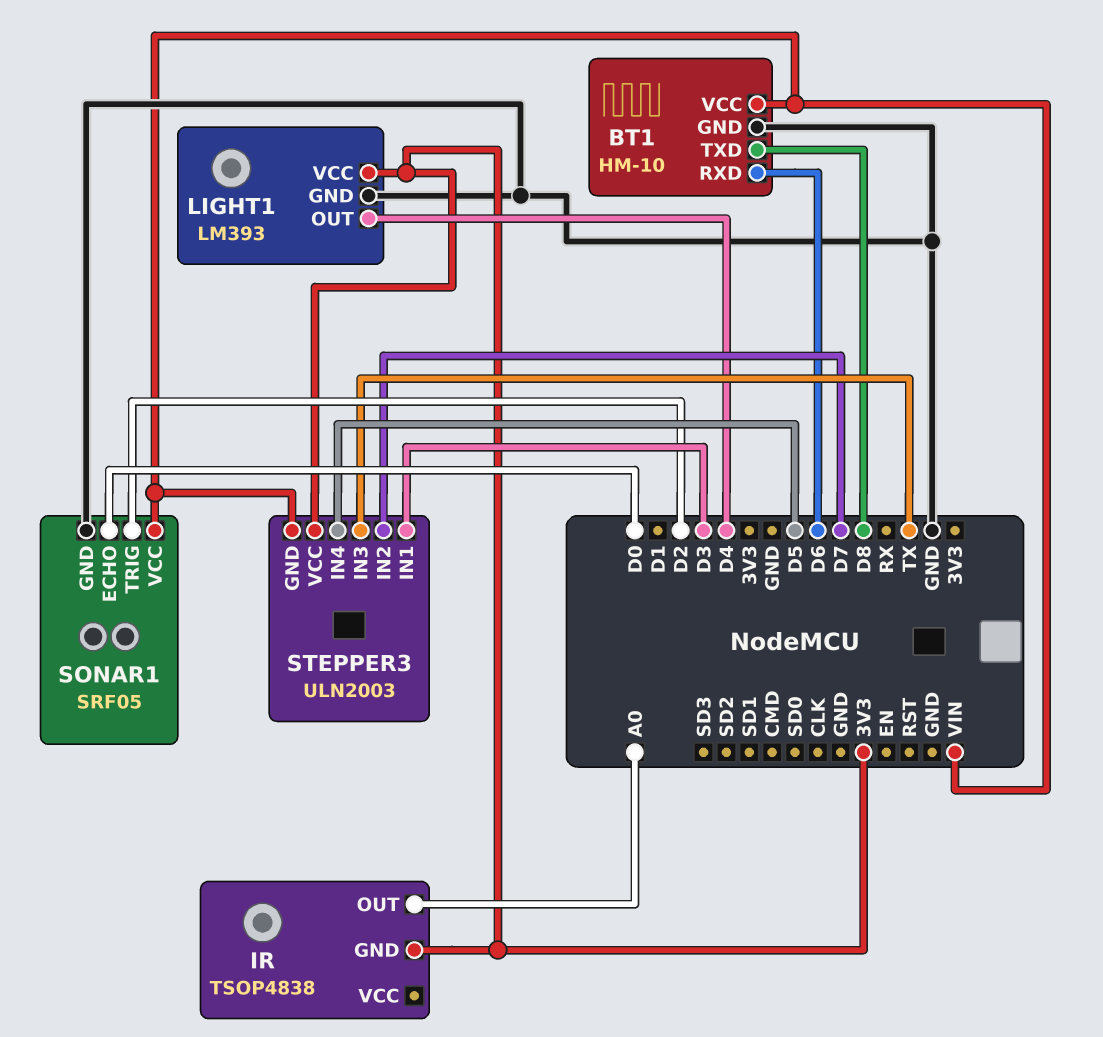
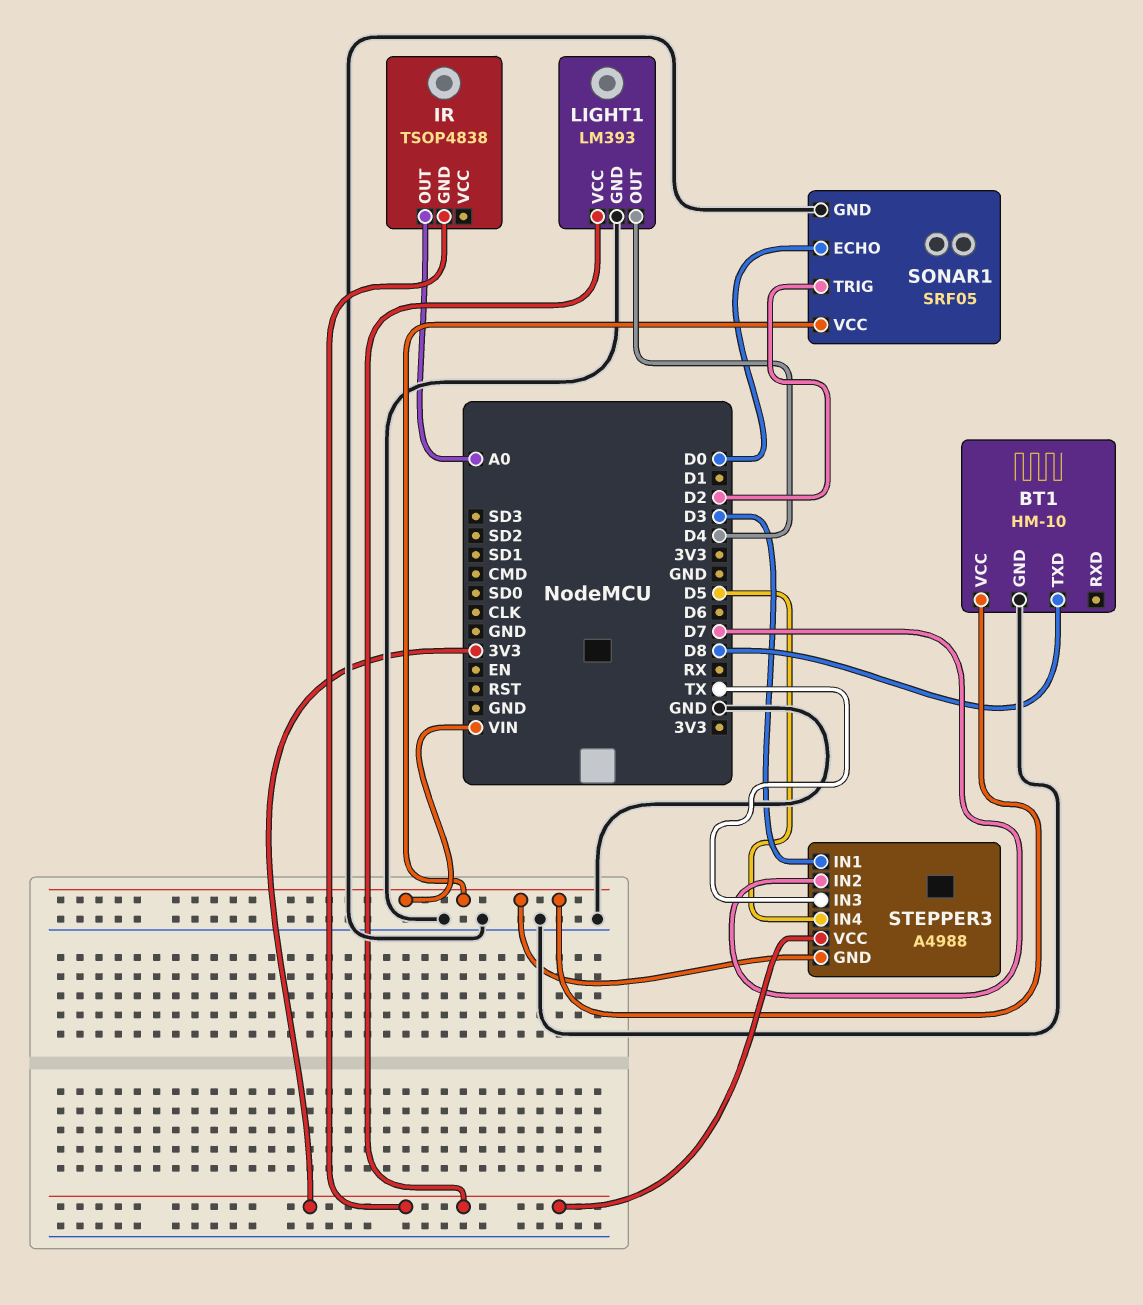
BT1 pin RXD: D6 -> none
STEPPER3: ULN2003 -> A4988

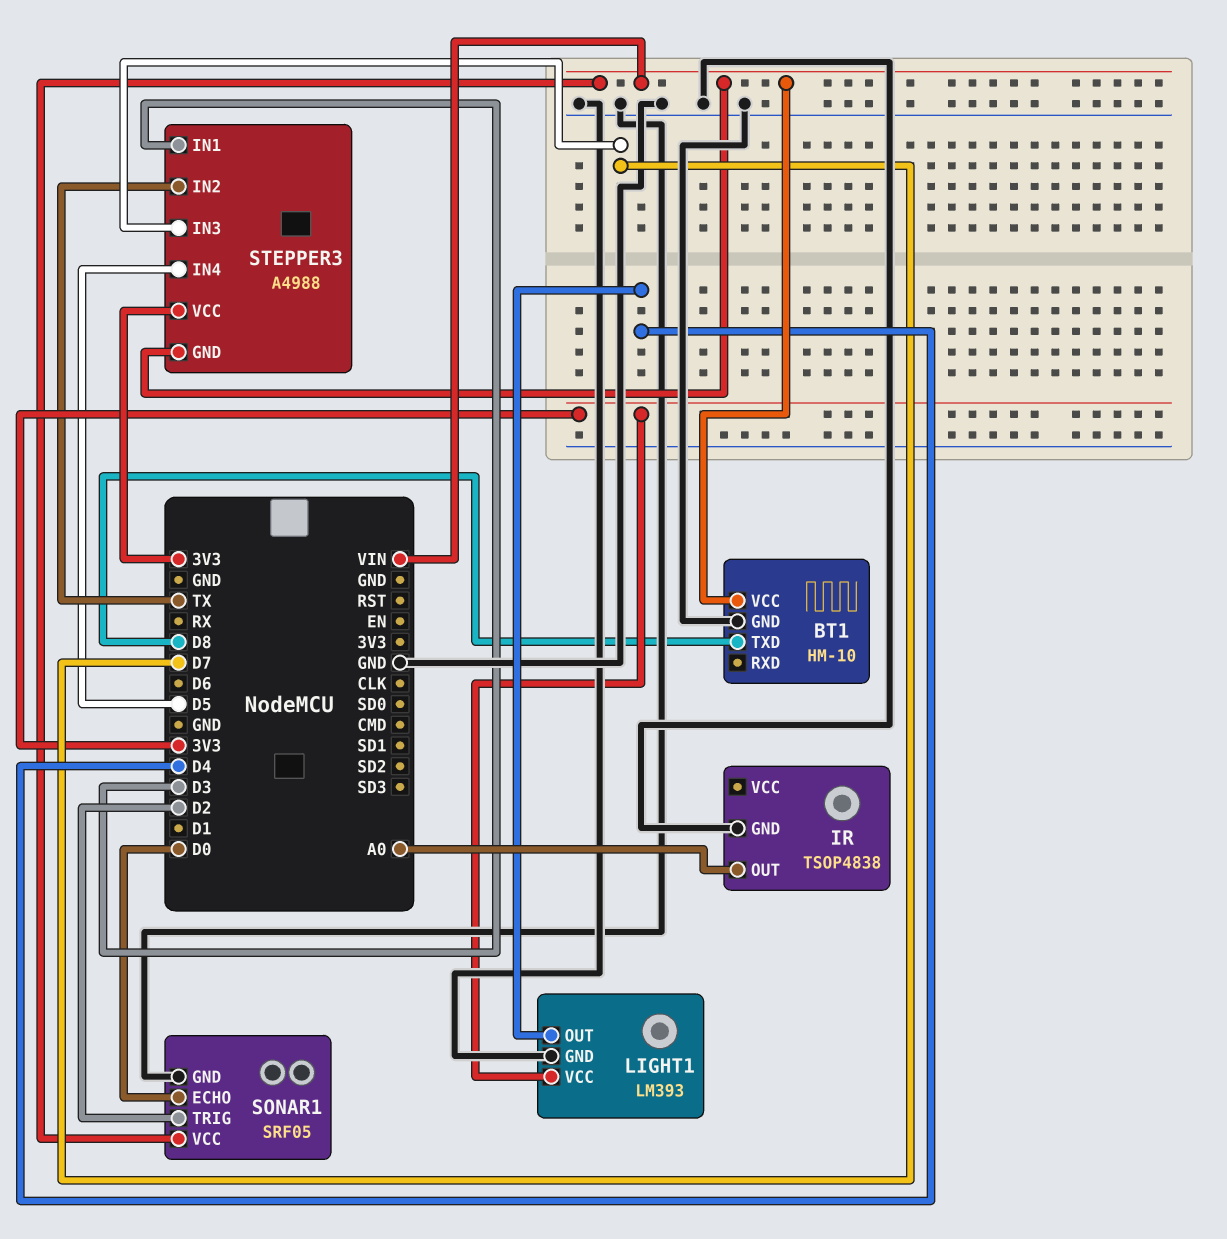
IR pin GND: 3V3 -> GND
STEPPER3 pin IN2: D7 -> TX
STEPPER3 pin IN3: TX -> D7

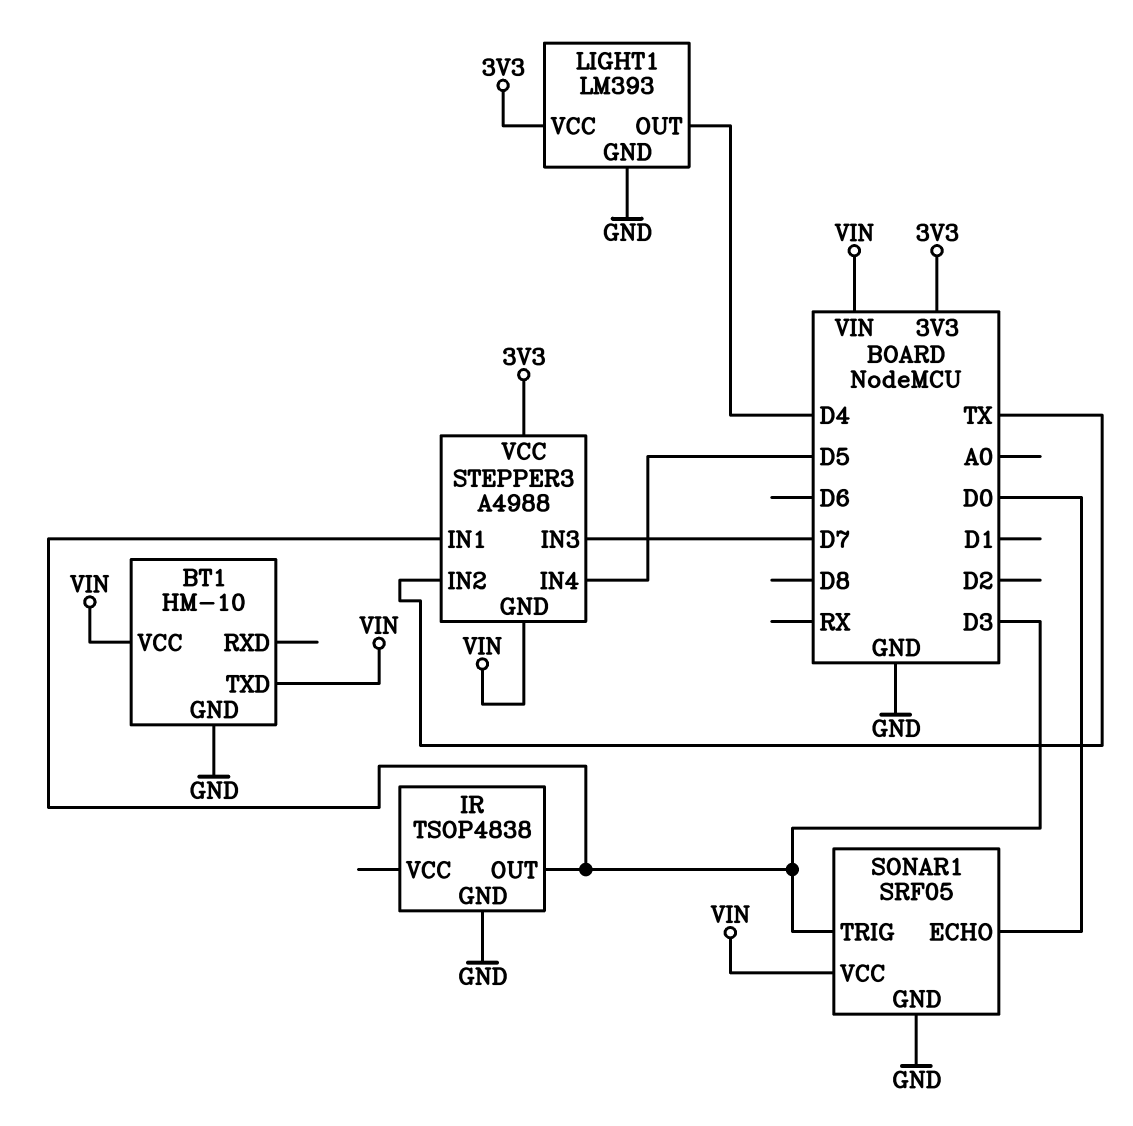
BT1 pin TXD: D8 -> VIN
IR pin OUT: A0 -> D3
SONAR1 pin TRIG: D2 -> D3

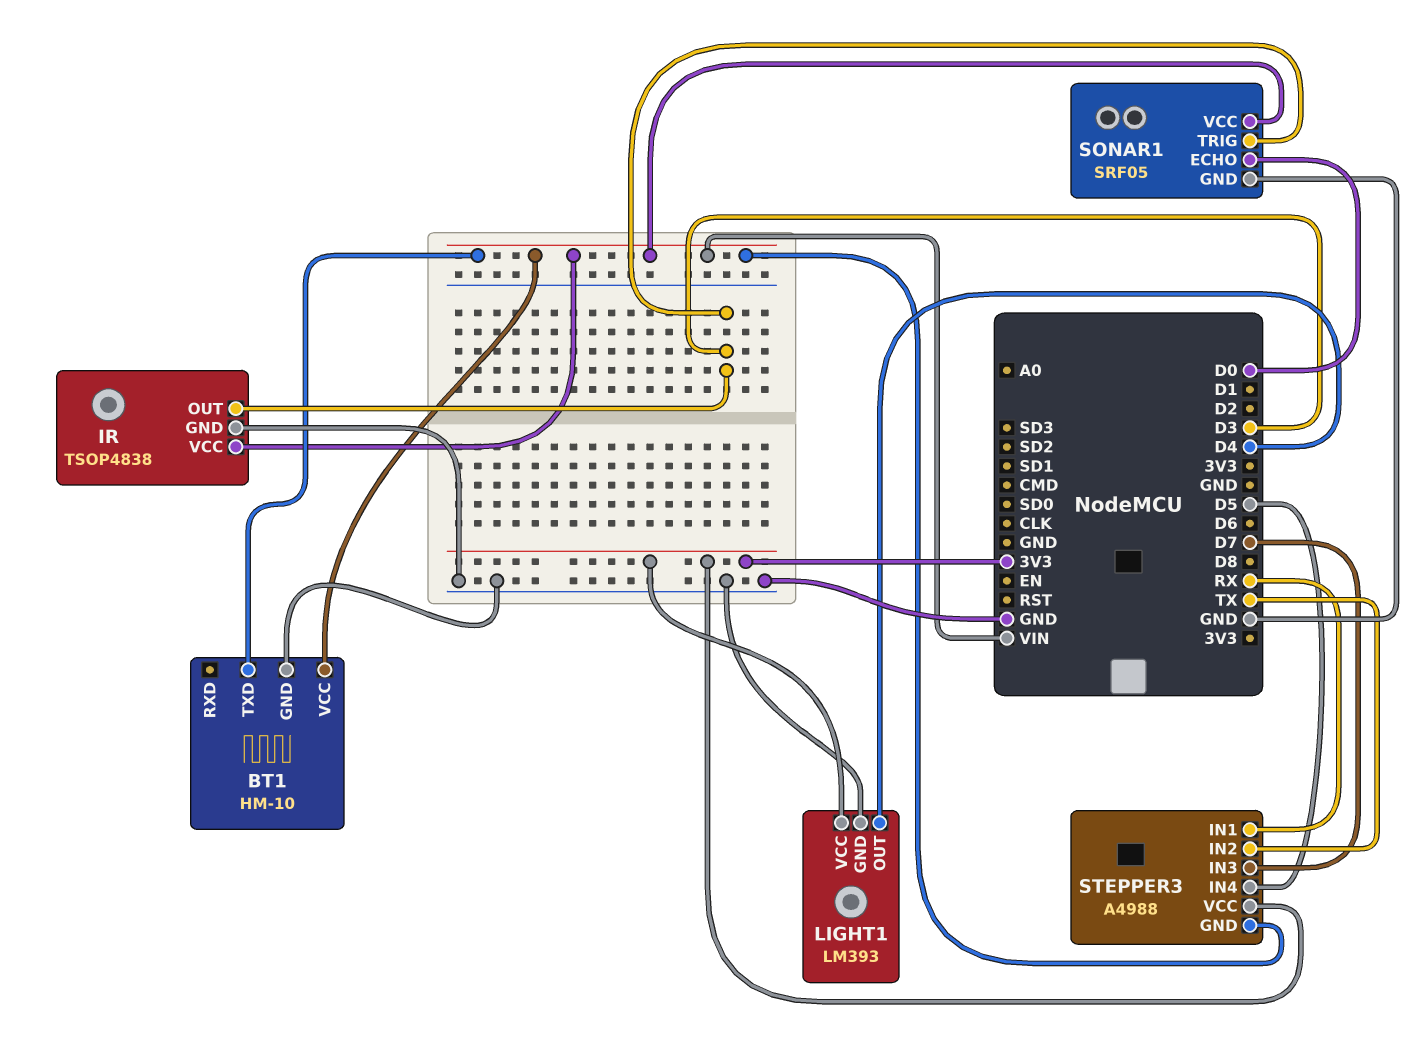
IR pin VCC: none -> VIN
STEPPER3 pin IN1: D3 -> RX

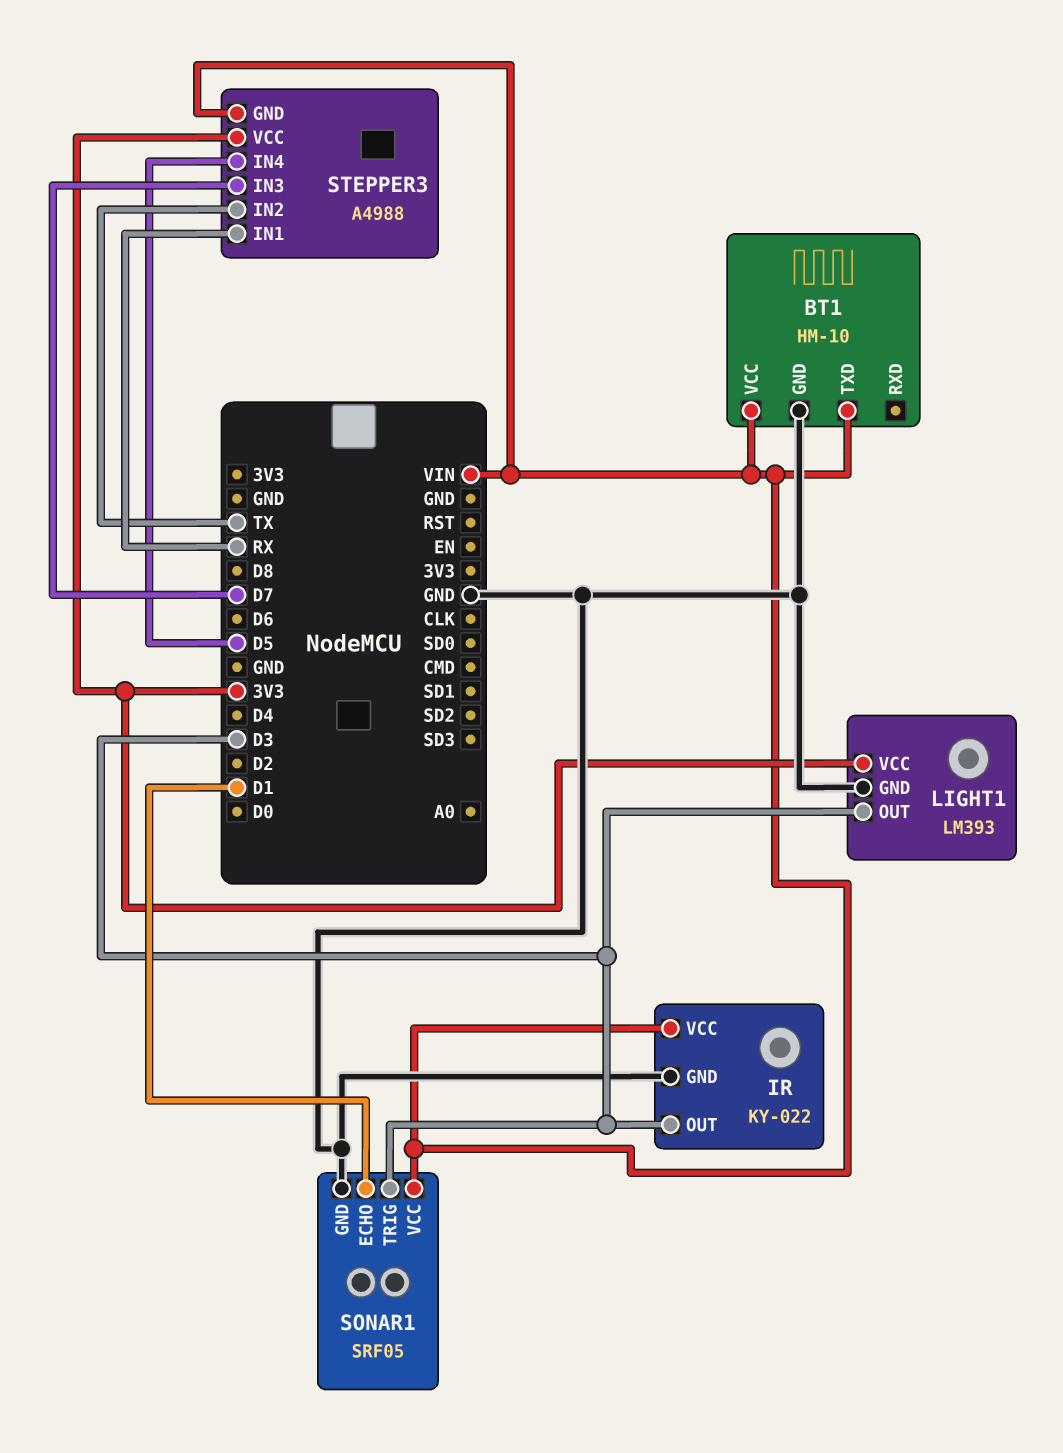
IR: TSOP4838 -> KY-022
LIGHT1 pin OUT: D4 -> D3
SONAR1 pin ECHO: D0 -> D1

